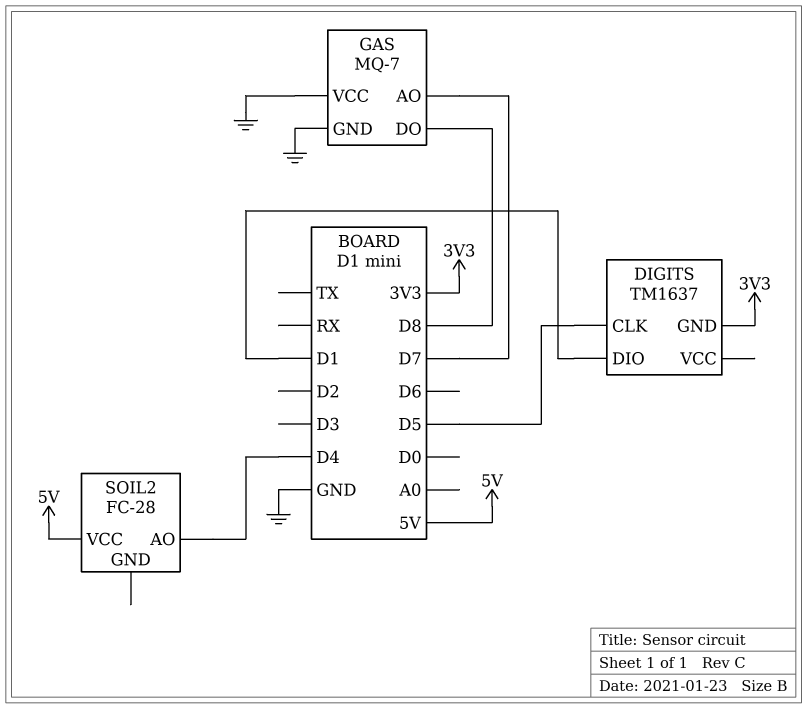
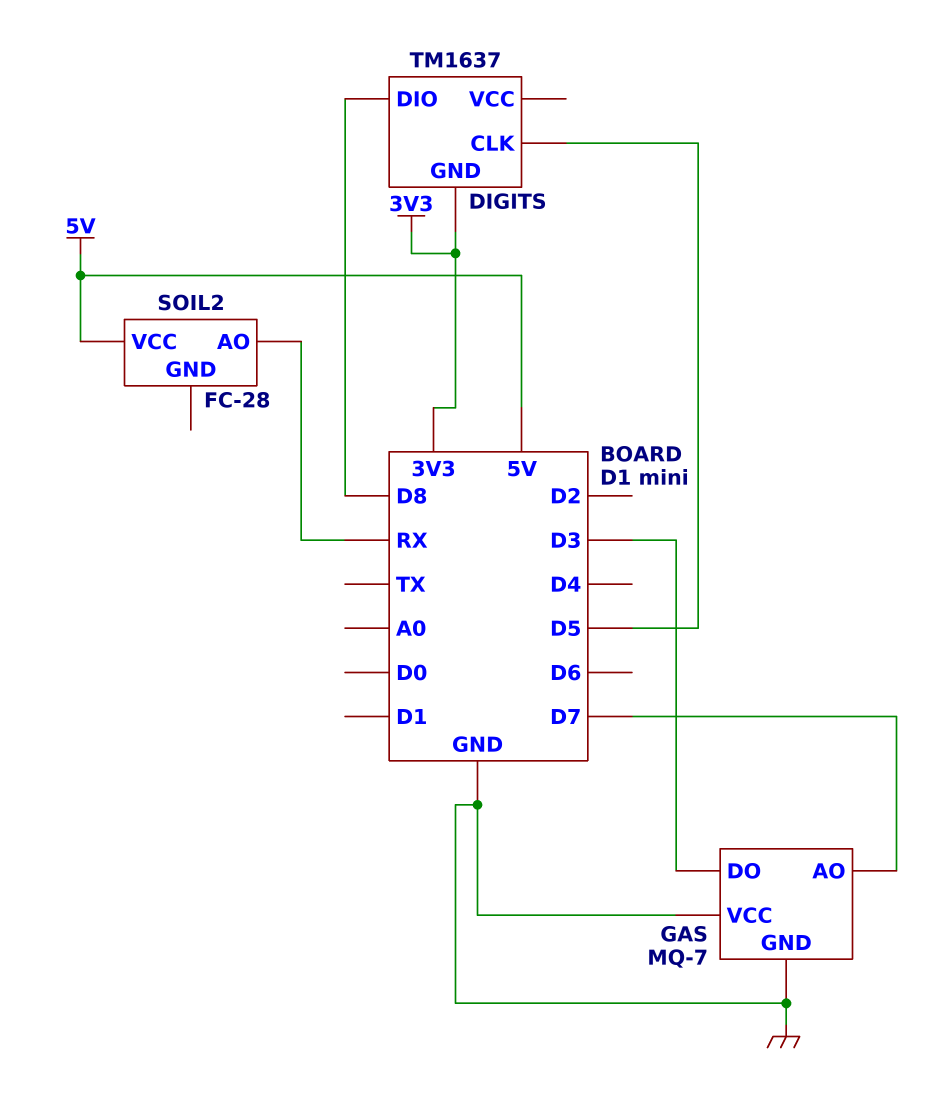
DIGITS pin DIO: D1 -> D8
GAS pin DO: D8 -> D3
SOIL2 pin AO: D4 -> RX

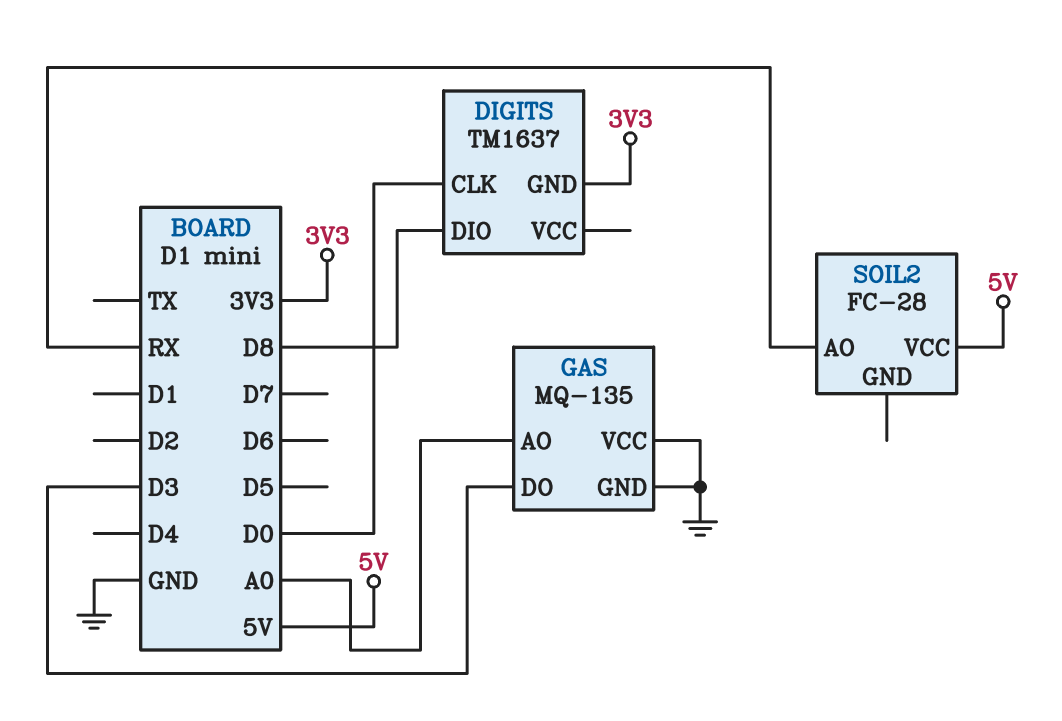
DIGITS pin CLK: D5 -> D0
GAS: MQ-7 -> MQ-135
GAS pin AO: D7 -> A0

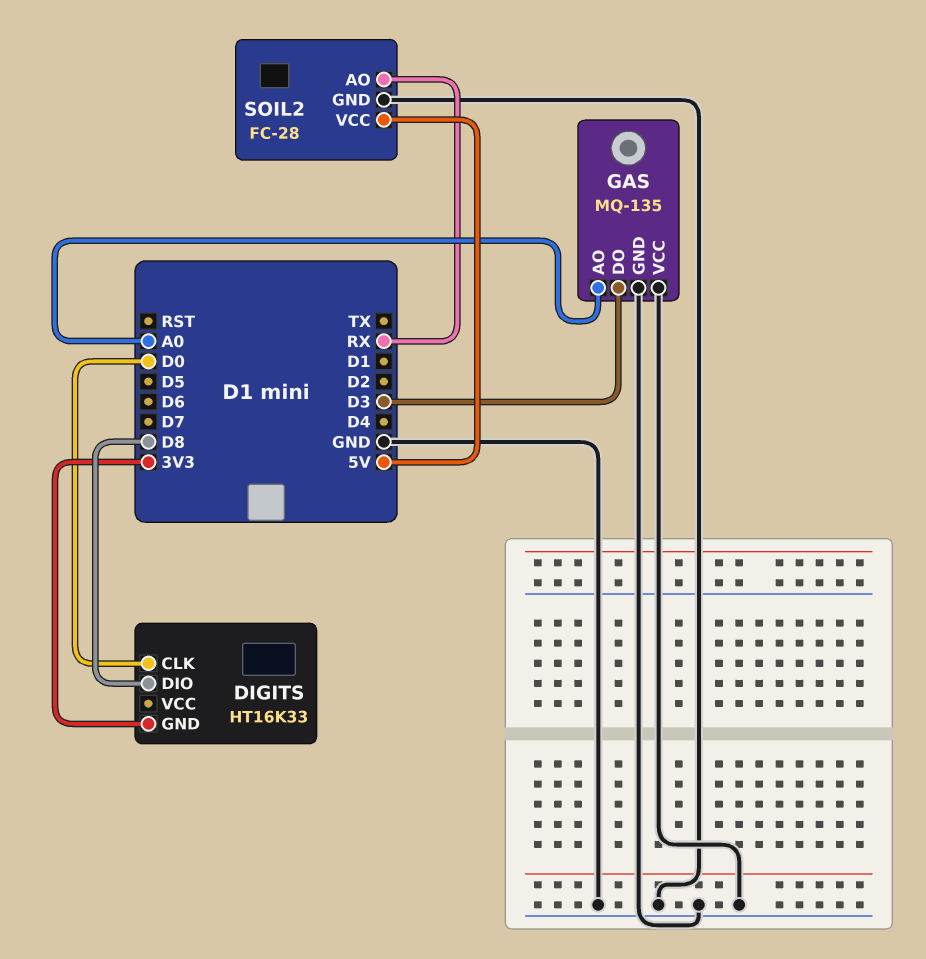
DIGITS: TM1637 -> HT16K33
SOIL2 pin GND: none -> GND

